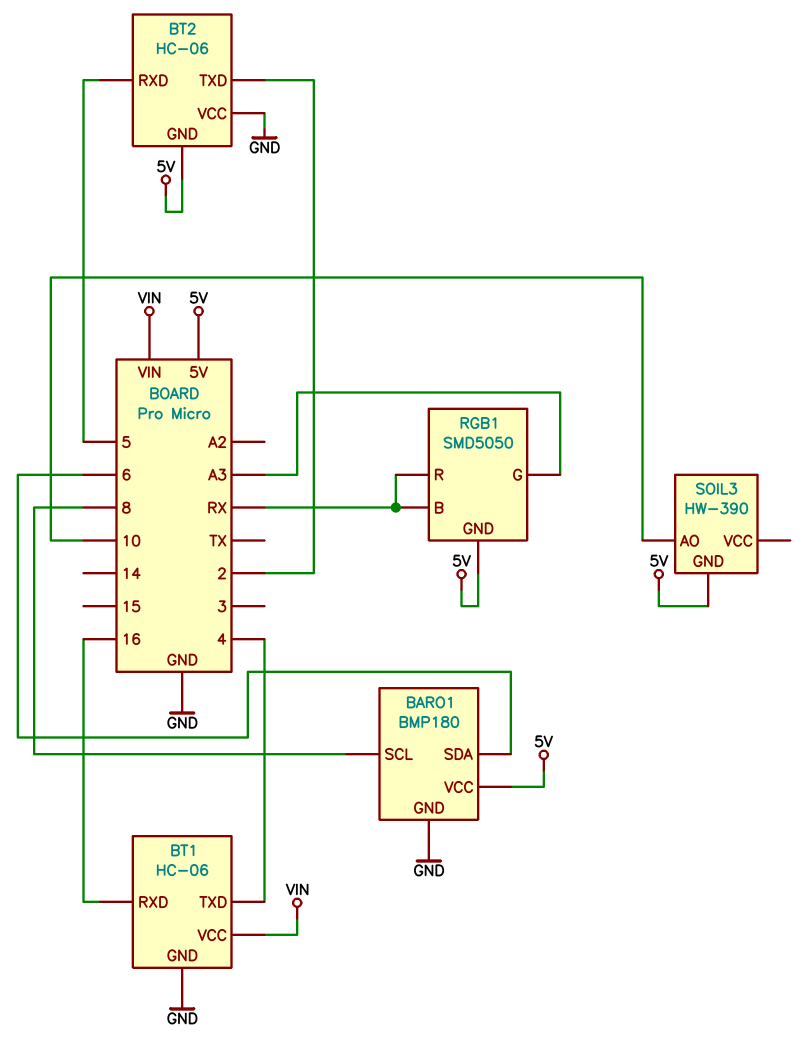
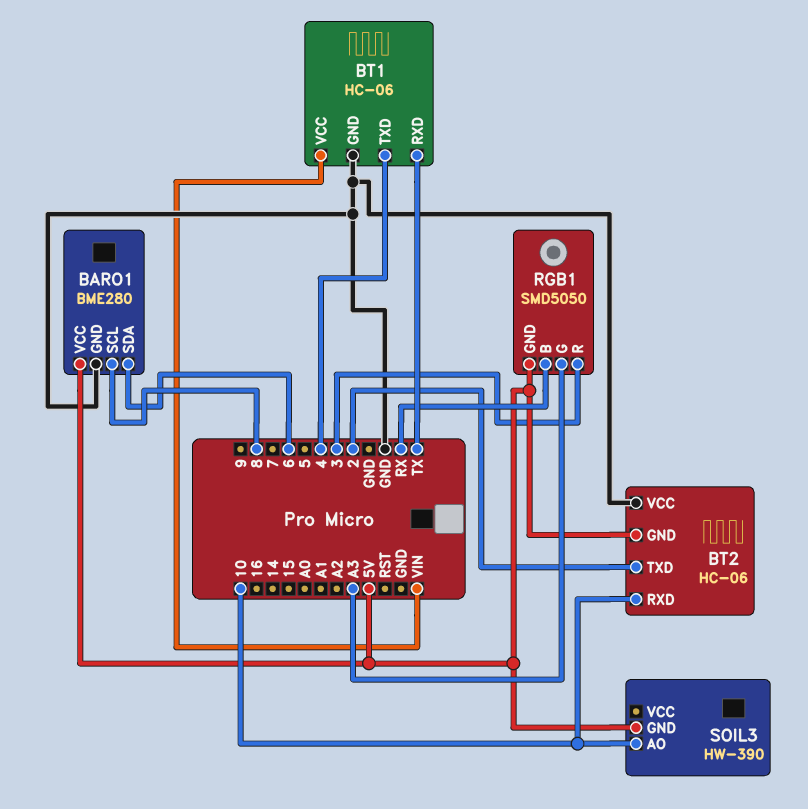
BARO1: BMP180 -> BME280
BT1 pin RXD: 16 -> TX
BT2 pin RXD: 5 -> 10
RGB1 pin R: RX -> 3

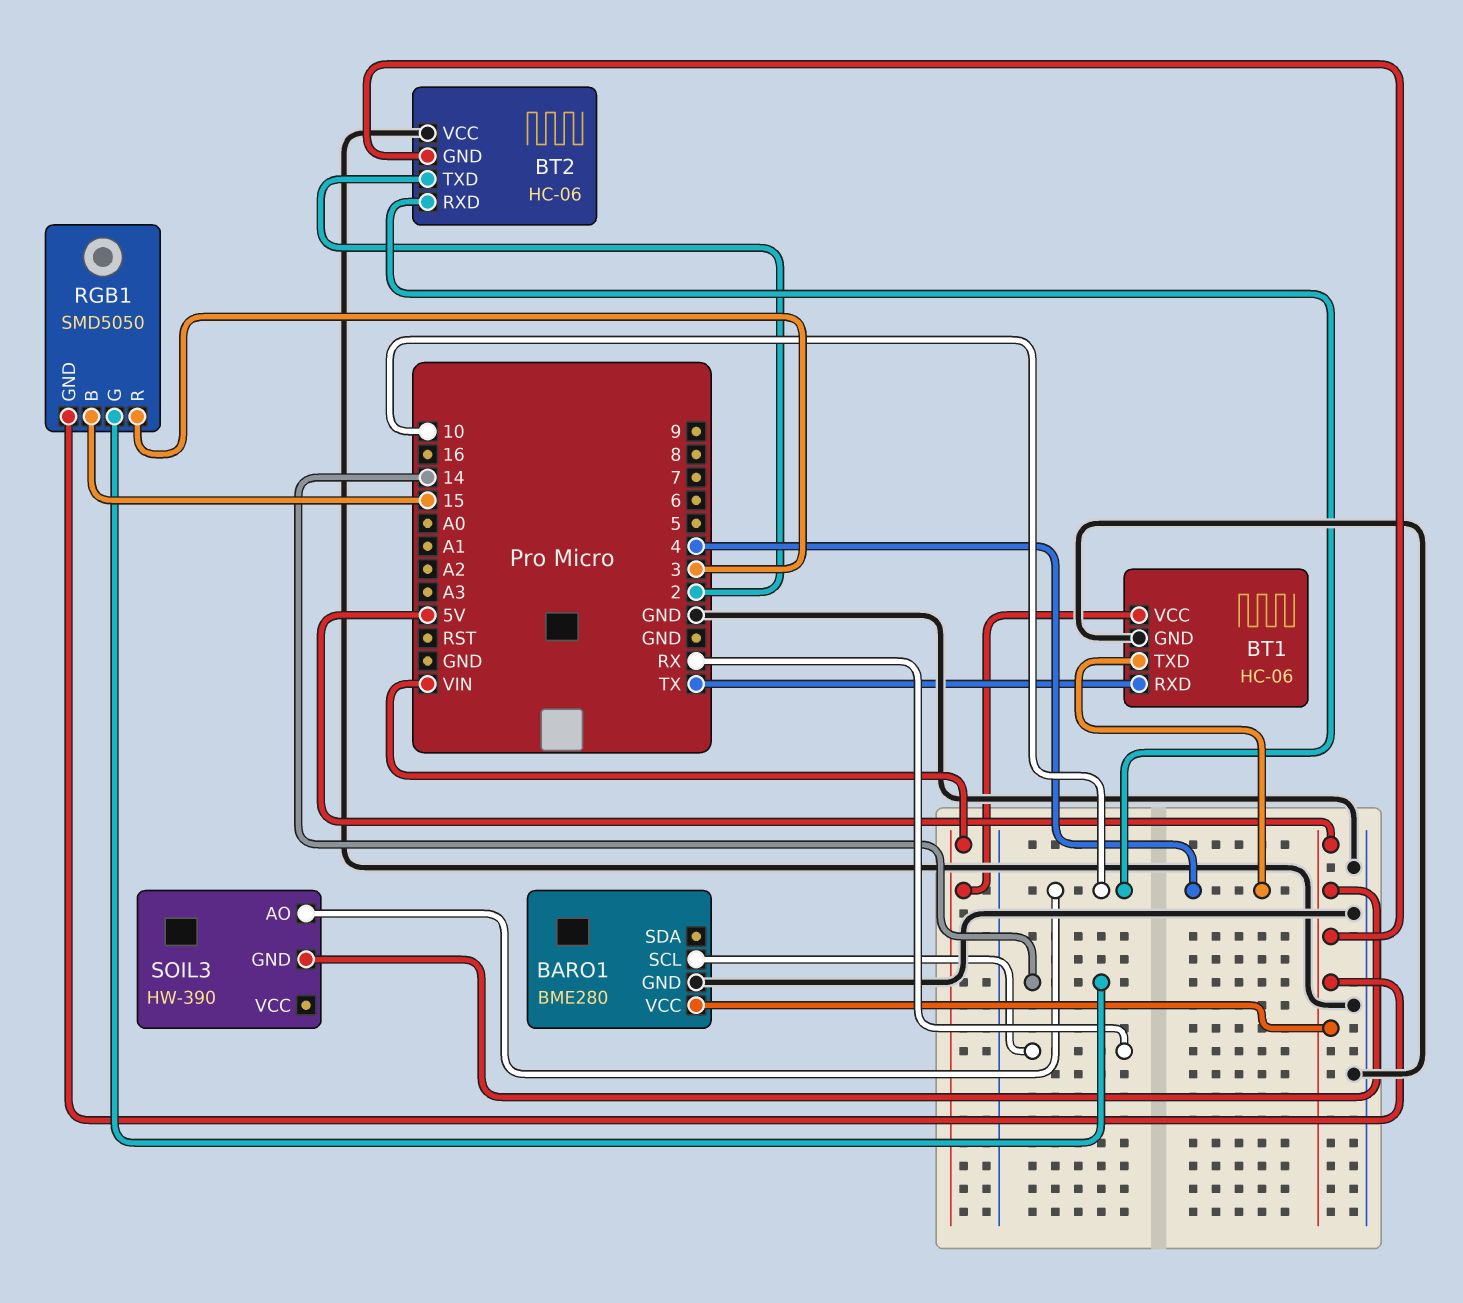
BARO1 pin SCL: 8 -> RX
BARO1 pin SDA: 6 -> none
RGB1 pin B: RX -> 15
RGB1 pin G: A3 -> 14

